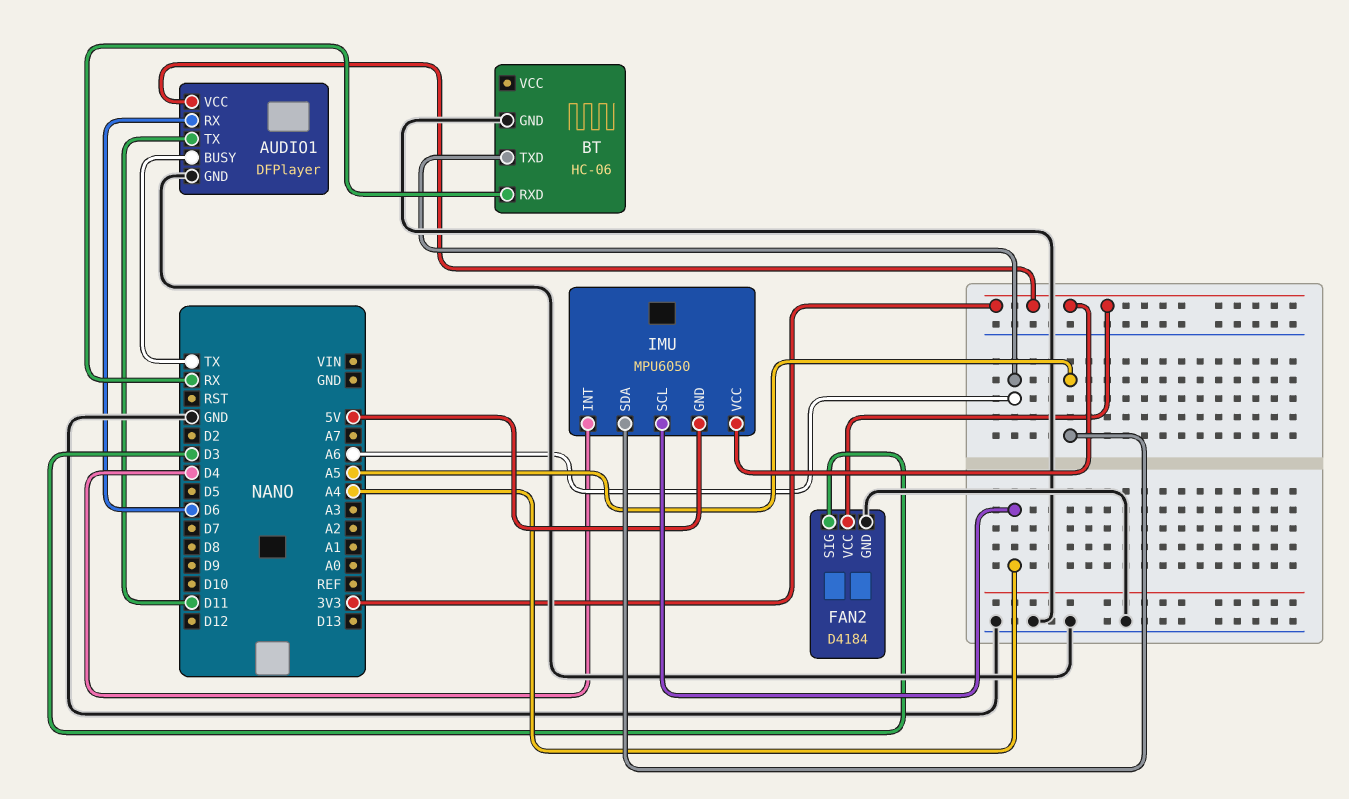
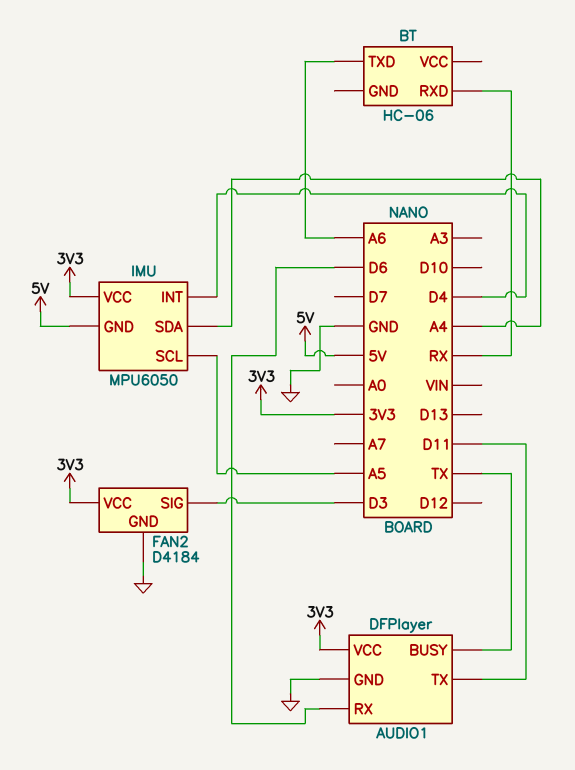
BT pin GND: GND -> none
IMU pin SCL: A4 -> A5
IMU pin SDA: A5 -> A4

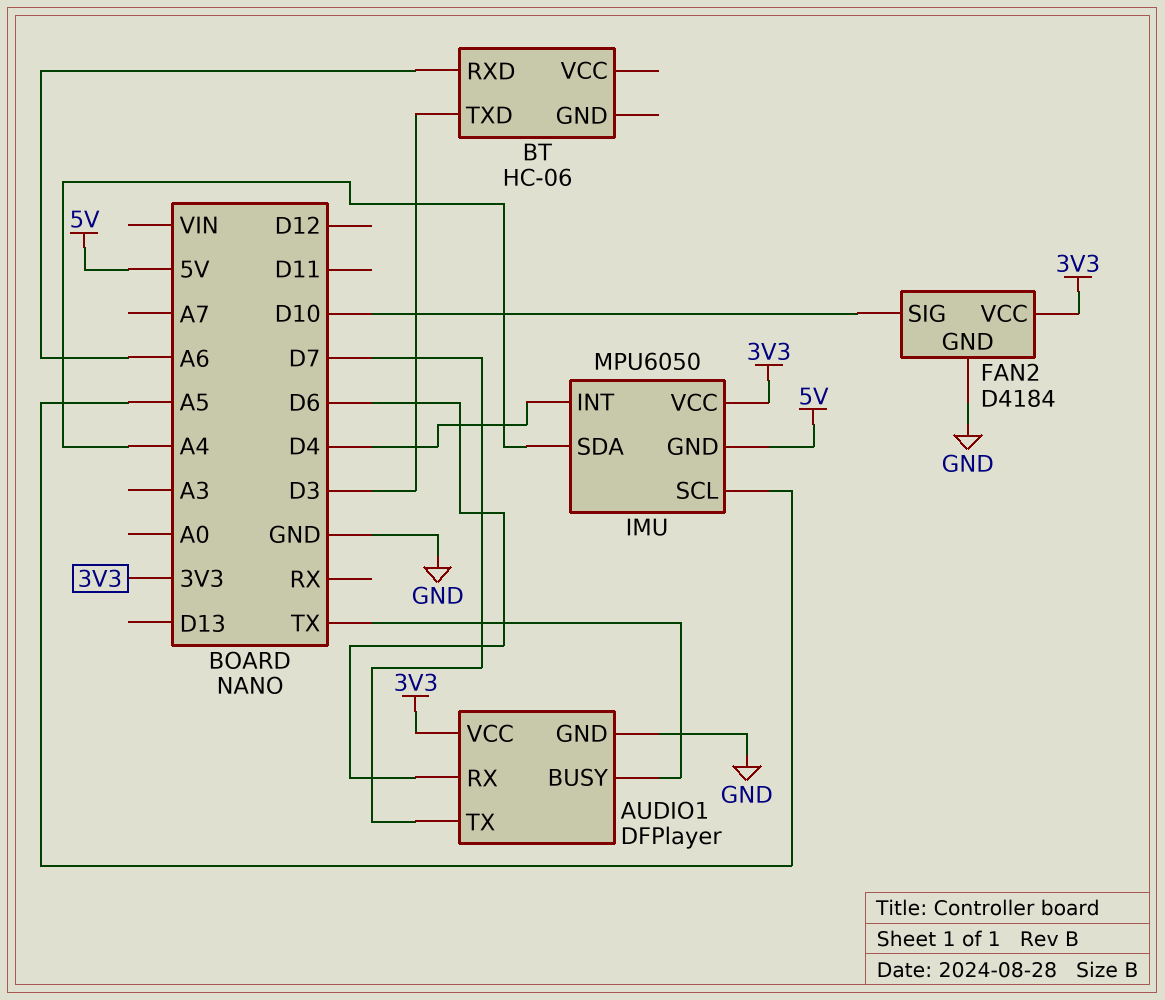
AUDIO1 pin TX: D11 -> D7
BT pin RXD: RX -> A6
BT pin TXD: A6 -> D3
FAN2 pin SIG: D3 -> D10

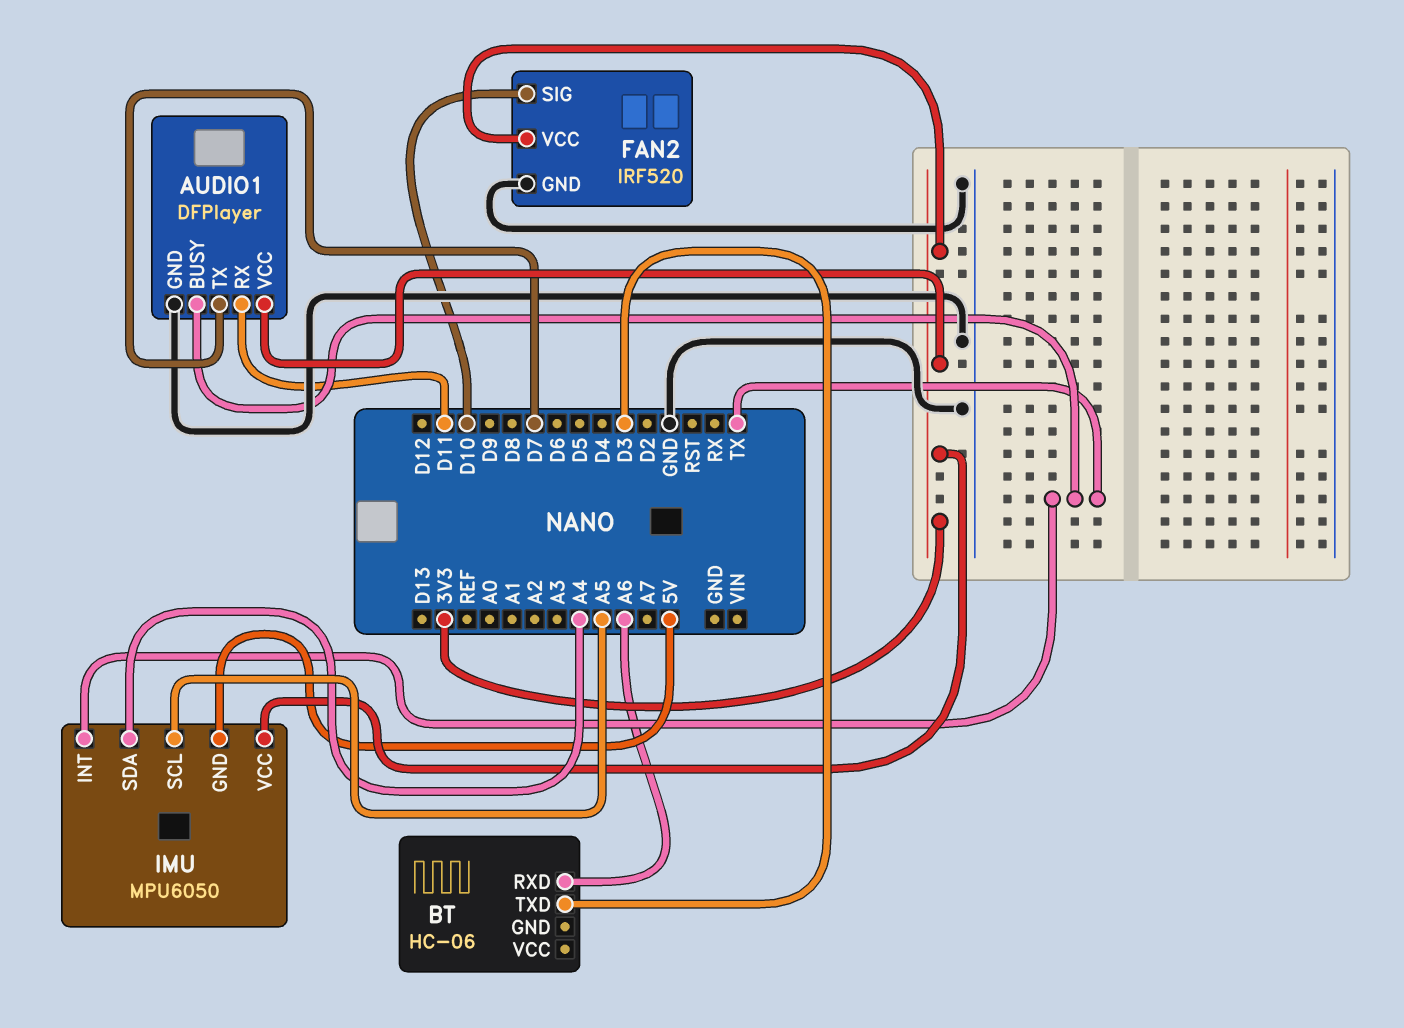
AUDIO1 pin RX: D6 -> D11
FAN2: D4184 -> IRF520
IMU pin INT: D4 -> TX

